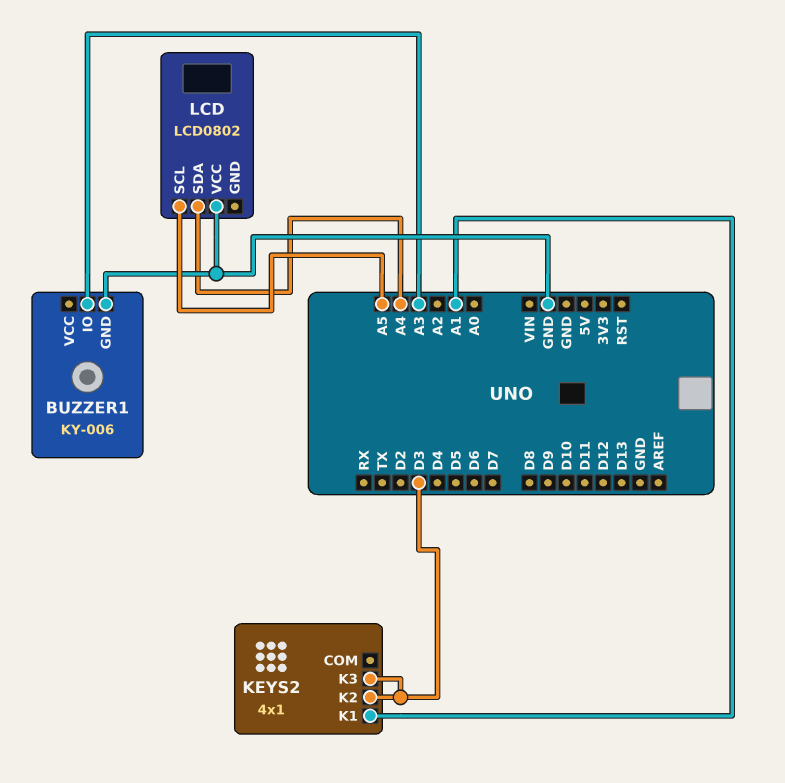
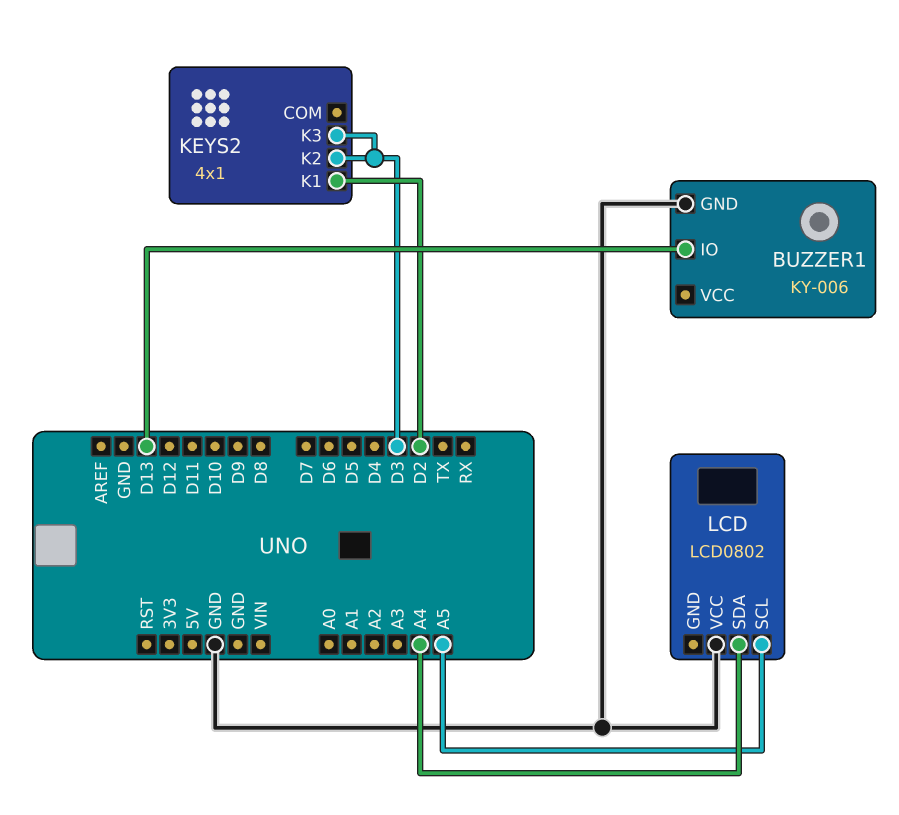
BUZZER1 pin IO: A3 -> D13
KEYS2 pin K1: A1 -> D2

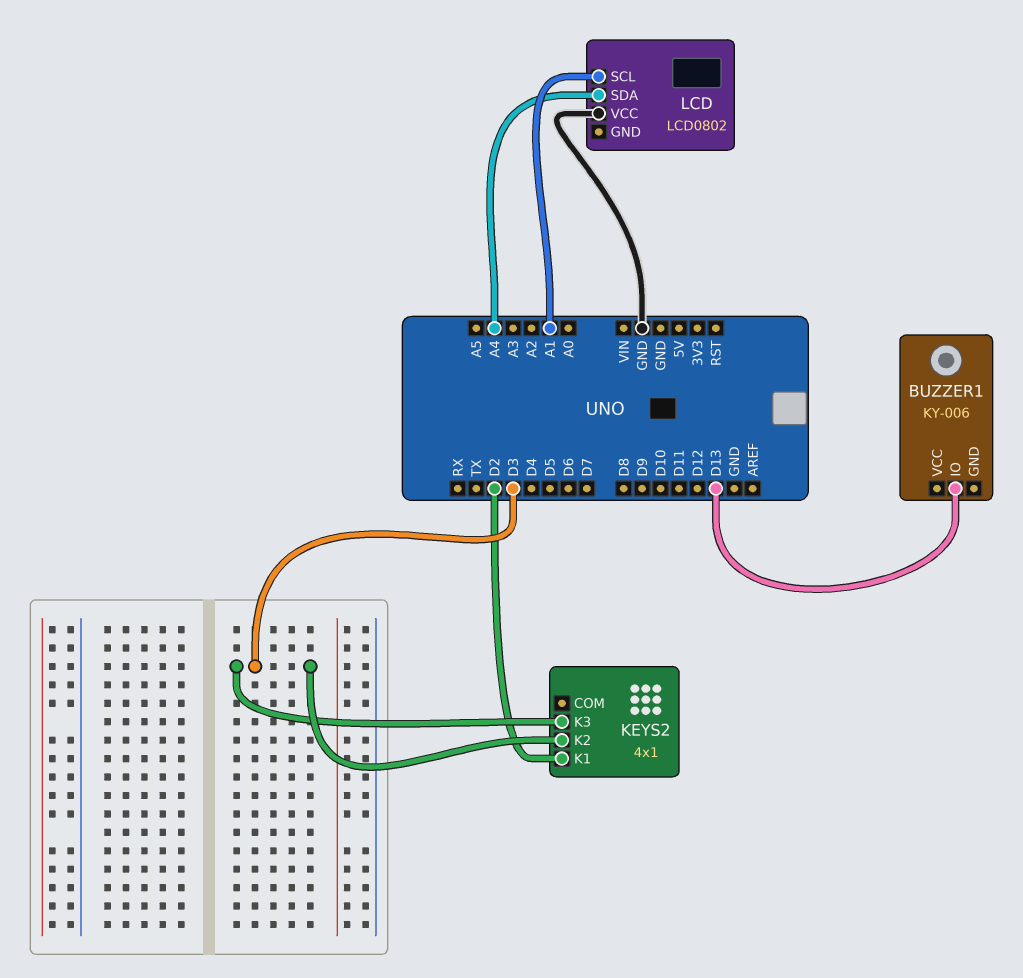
BUZZER1 pin GND: GND -> none
LCD pin SCL: A5 -> A1

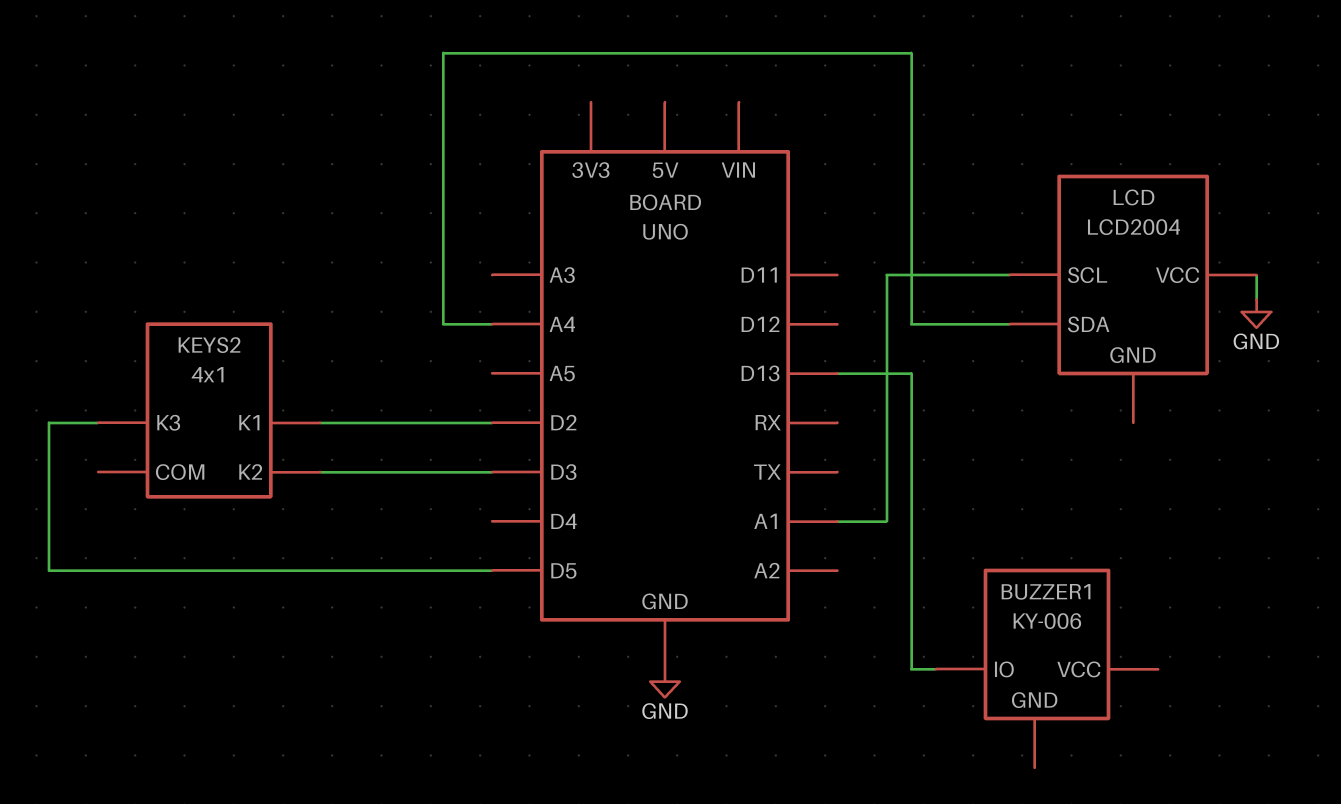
KEYS2 pin K3: D3 -> D5
LCD: LCD0802 -> LCD2004

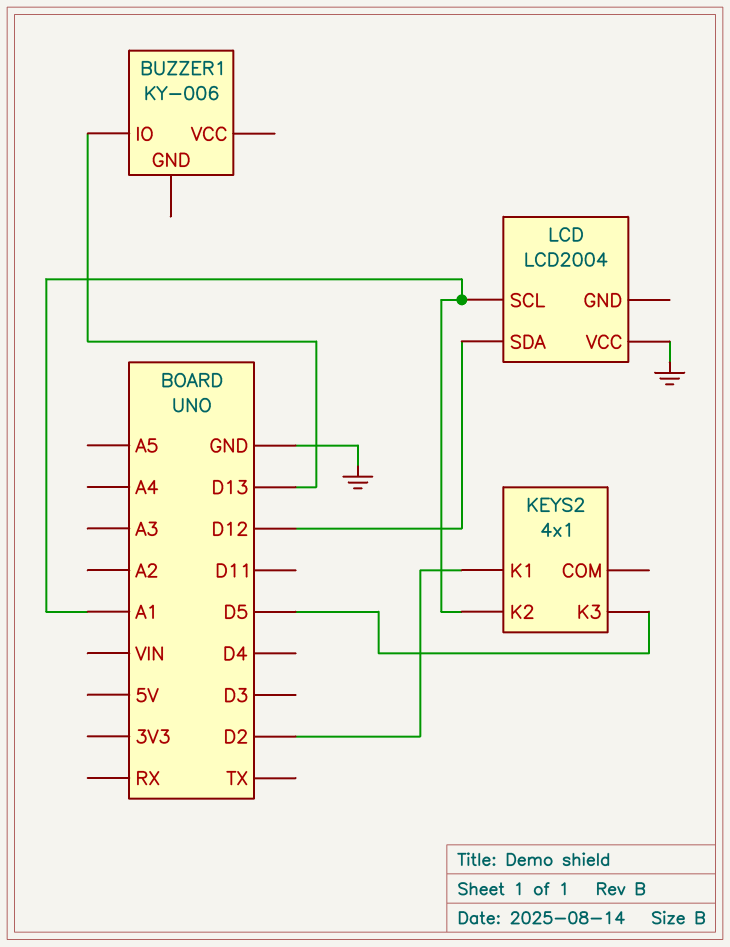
KEYS2 pin K2: D3 -> A1
LCD pin SDA: A4 -> D12

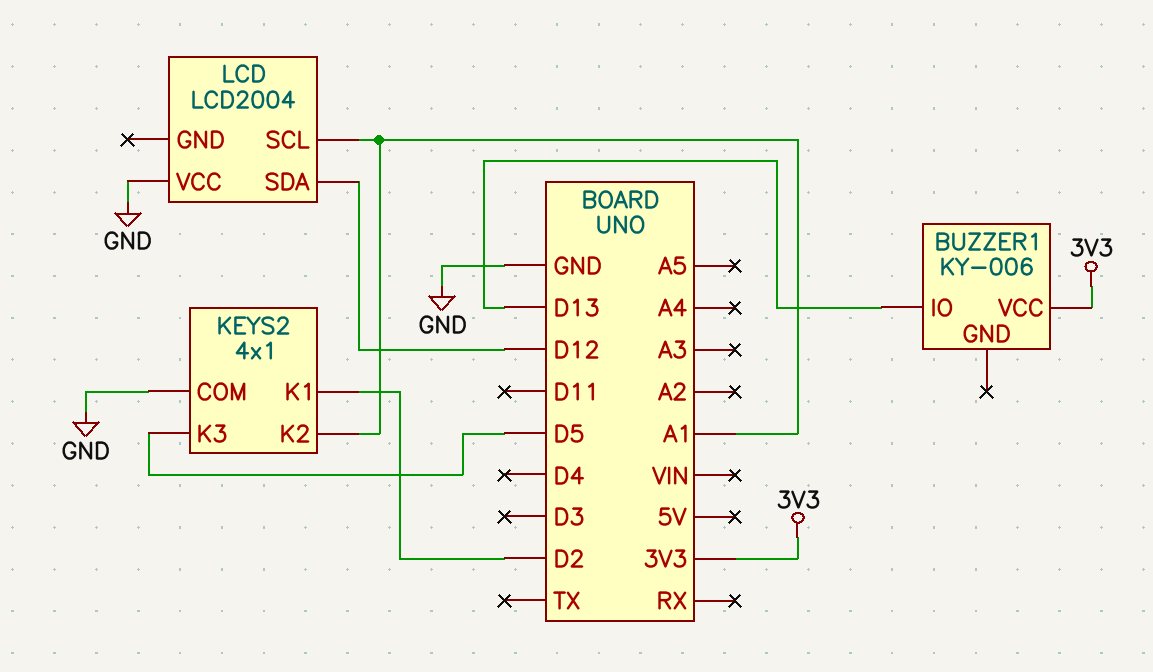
BUZZER1 pin VCC: none -> 3V3
KEYS2 pin COM: none -> GND

